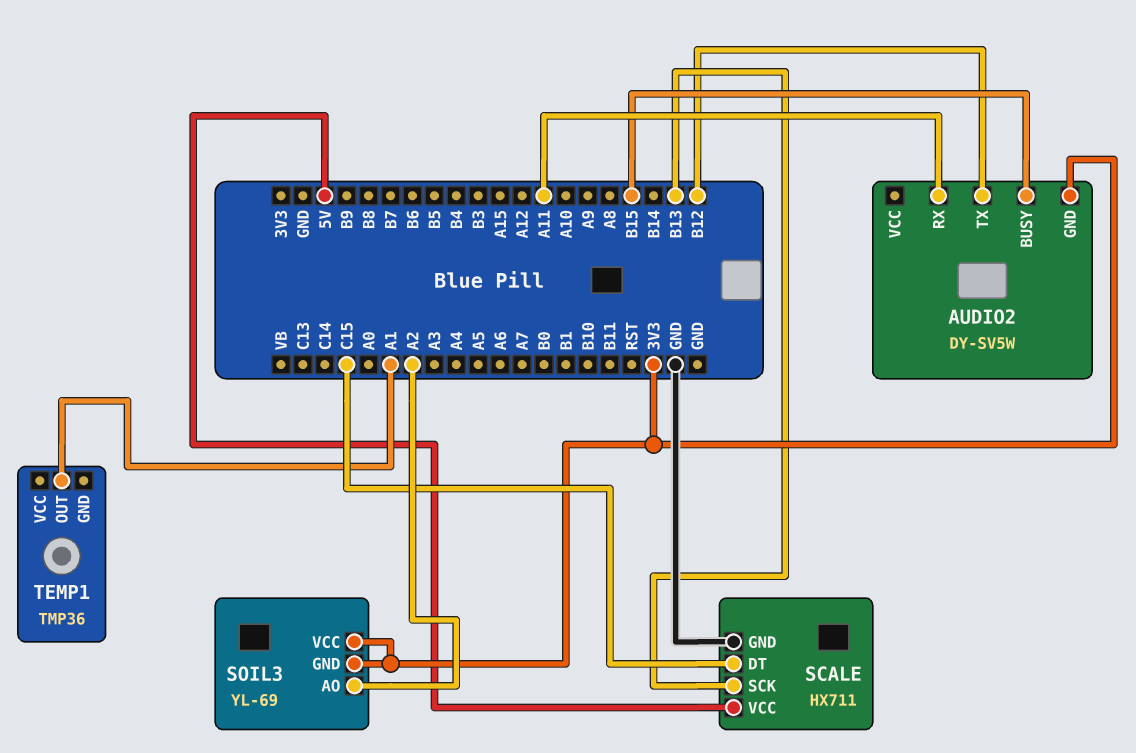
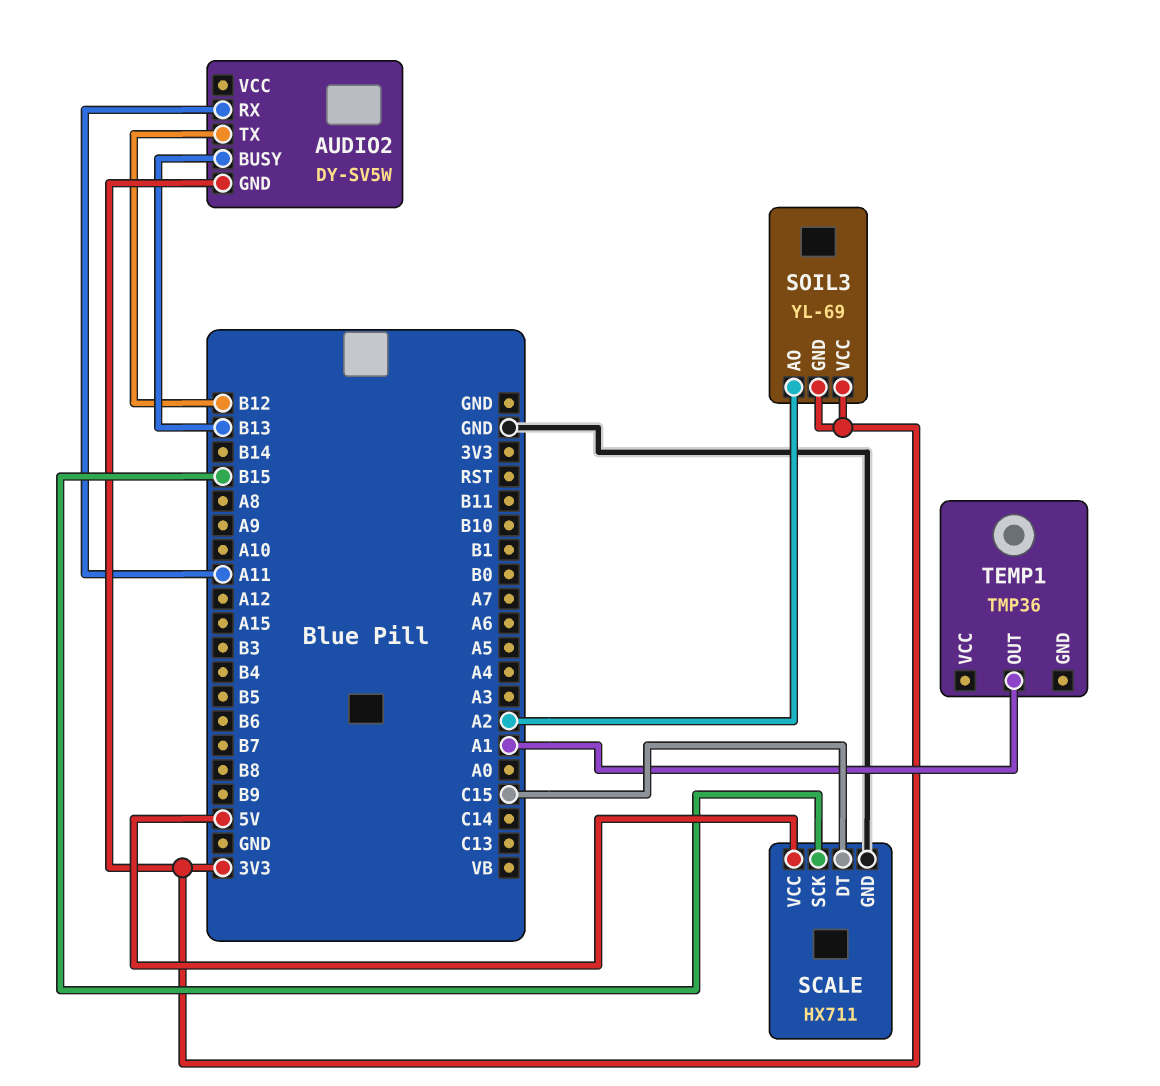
AUDIO2 pin BUSY: B15 -> B13
SCALE pin SCK: B13 -> B15

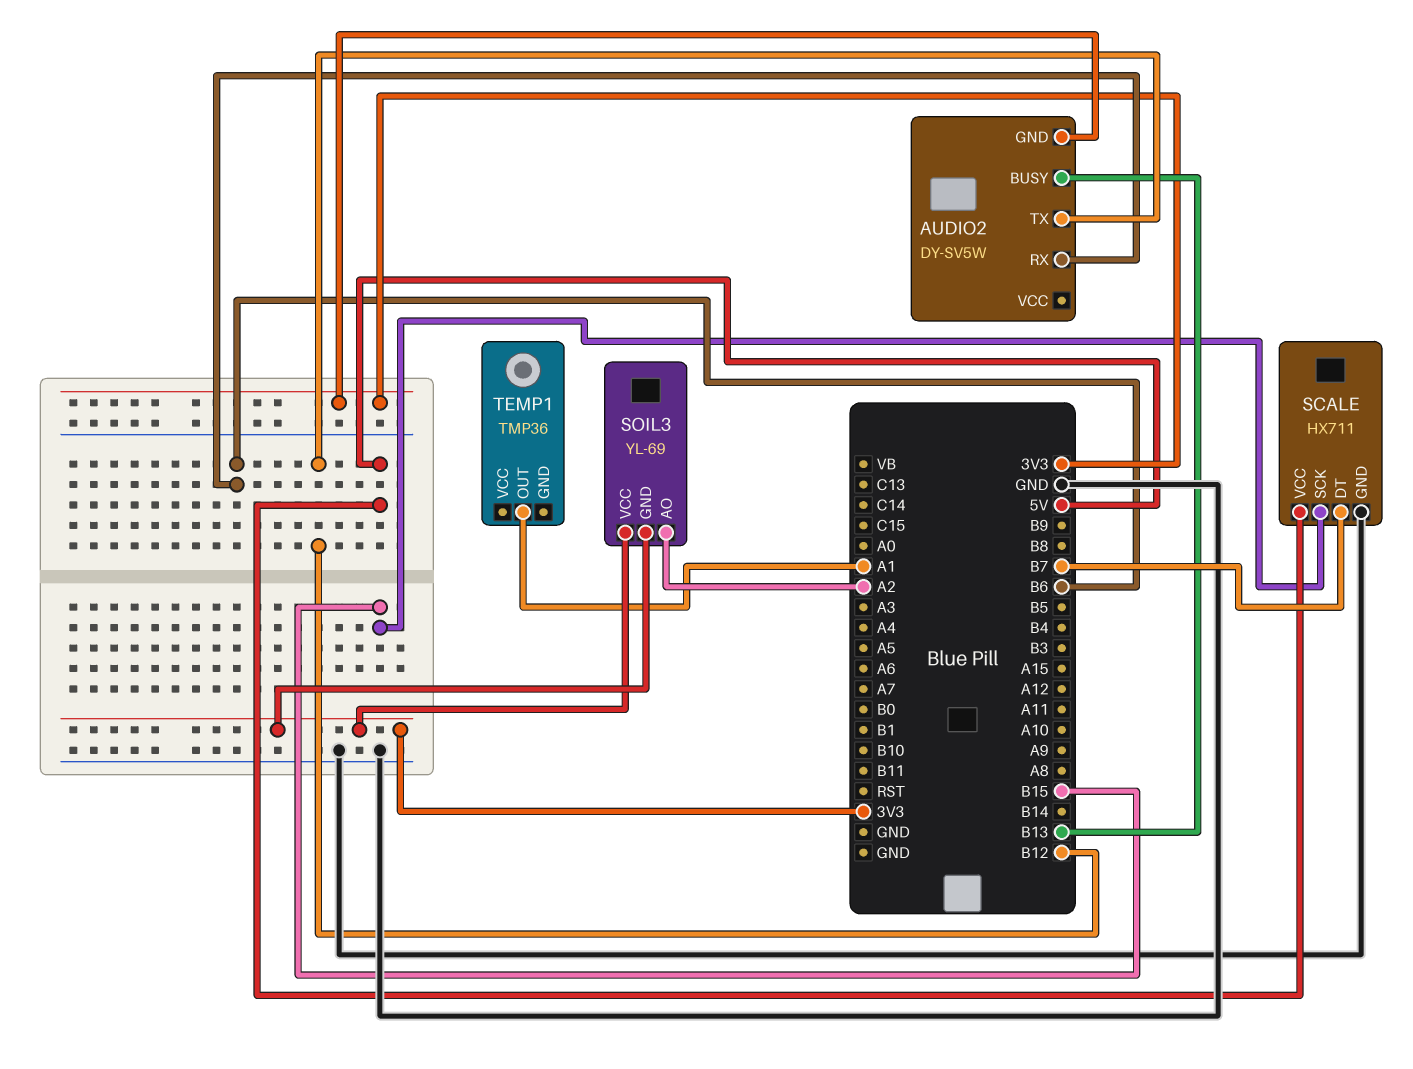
AUDIO2 pin RX: A11 -> B6
SCALE pin DT: C15 -> B7

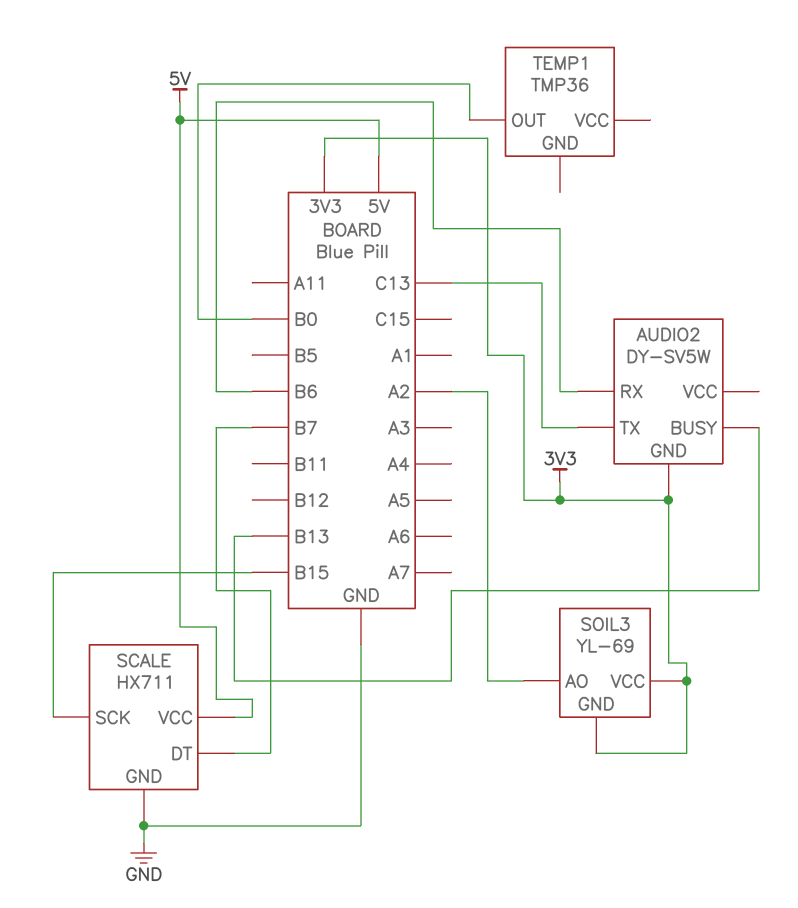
AUDIO2 pin TX: B12 -> C13
TEMP1 pin OUT: A1 -> B0

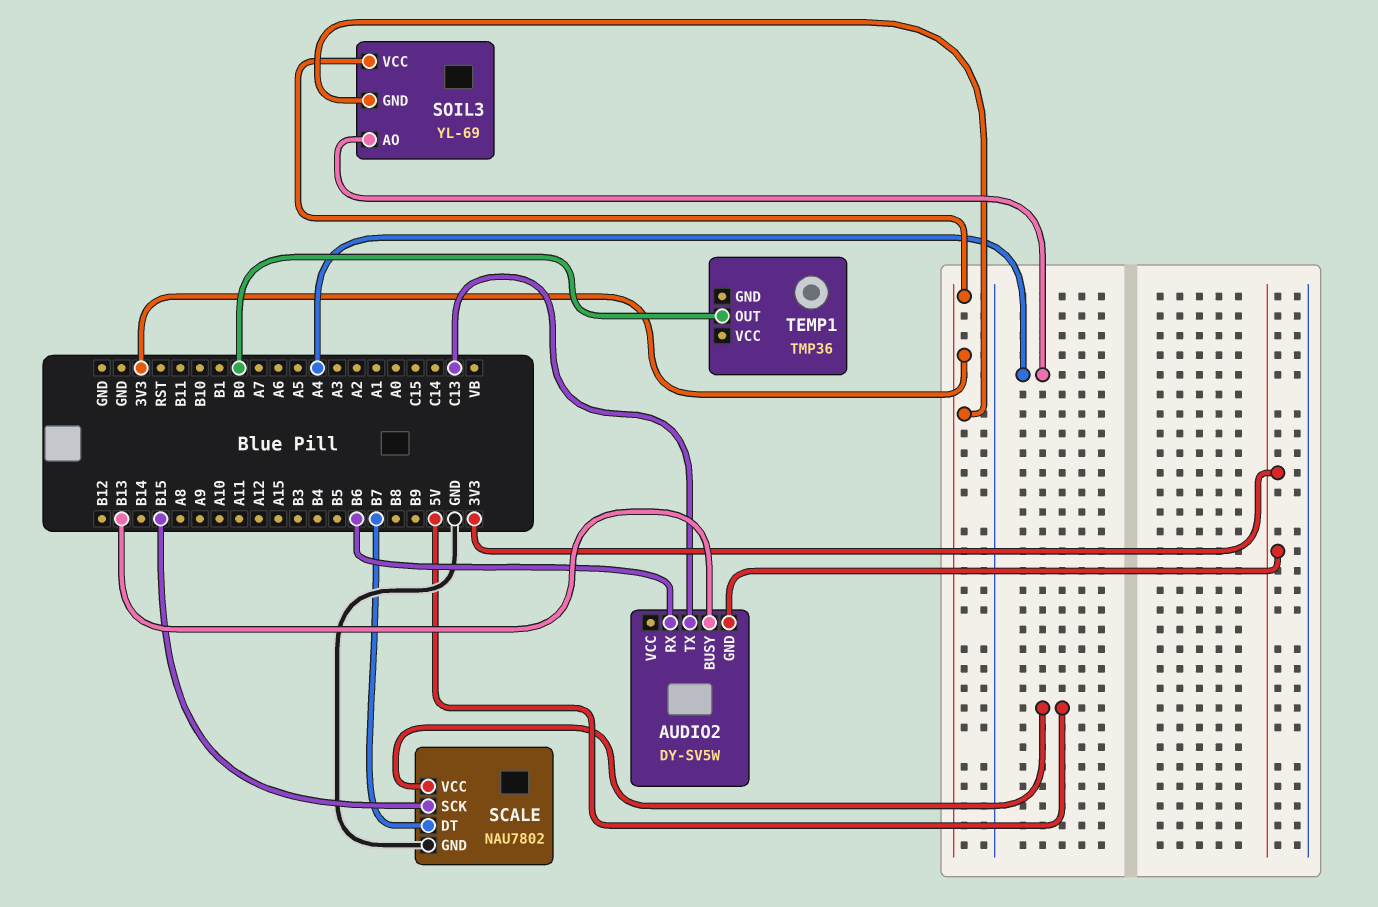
SCALE: HX711 -> NAU7802
SOIL3 pin AO: A2 -> A4

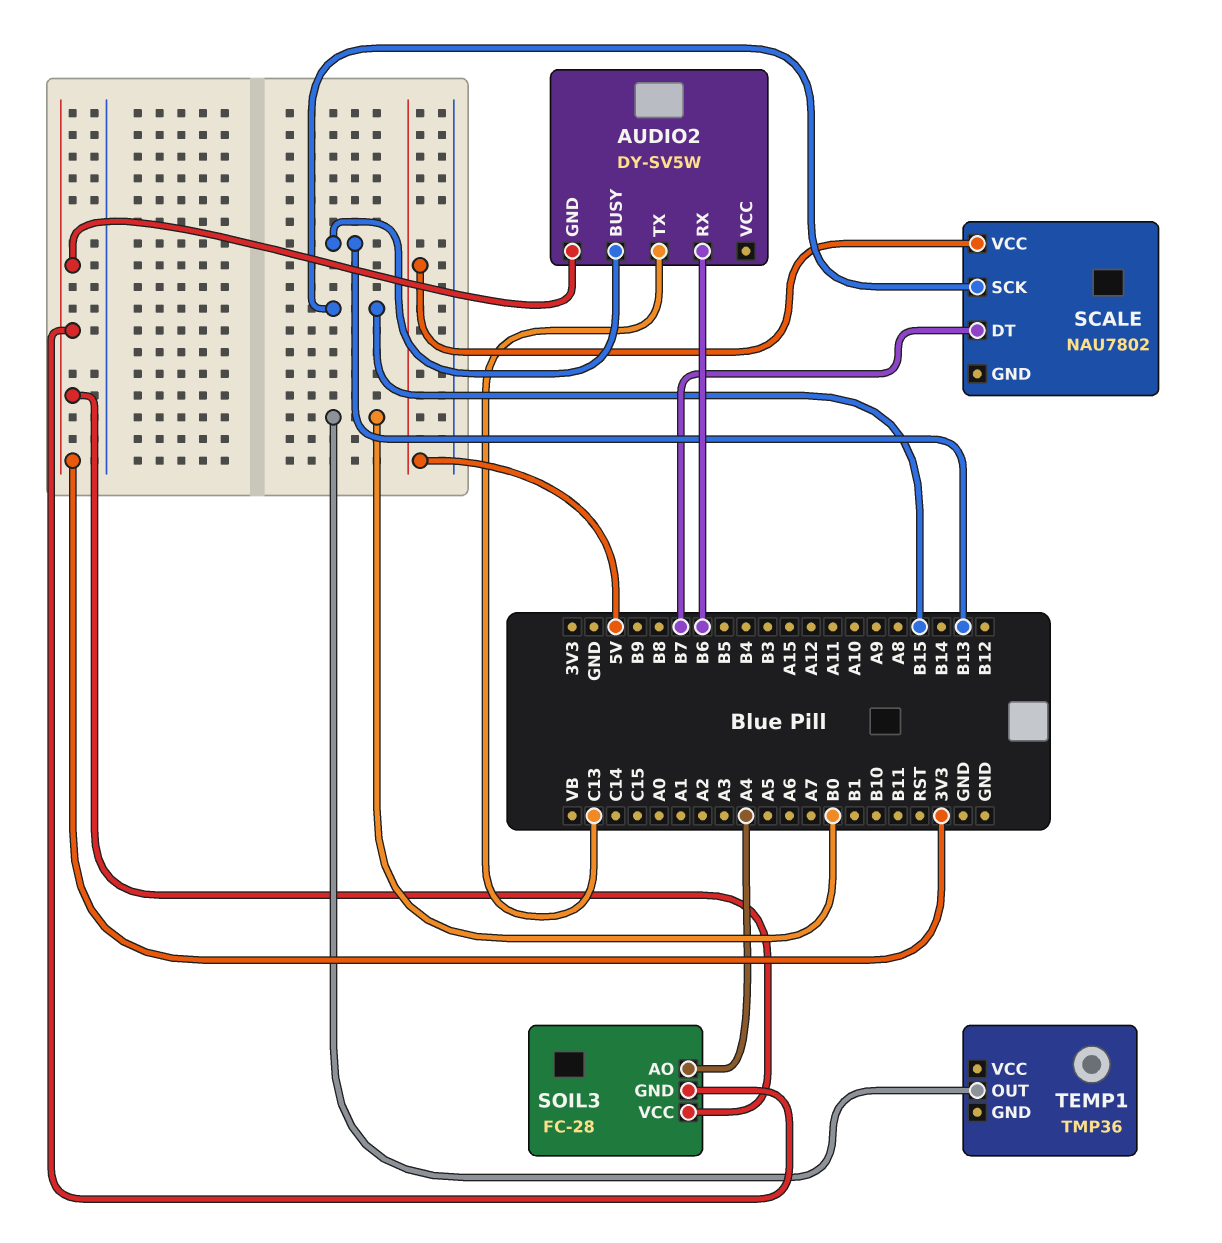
SCALE pin GND: GND -> none
SOIL3: YL-69 -> FC-28

